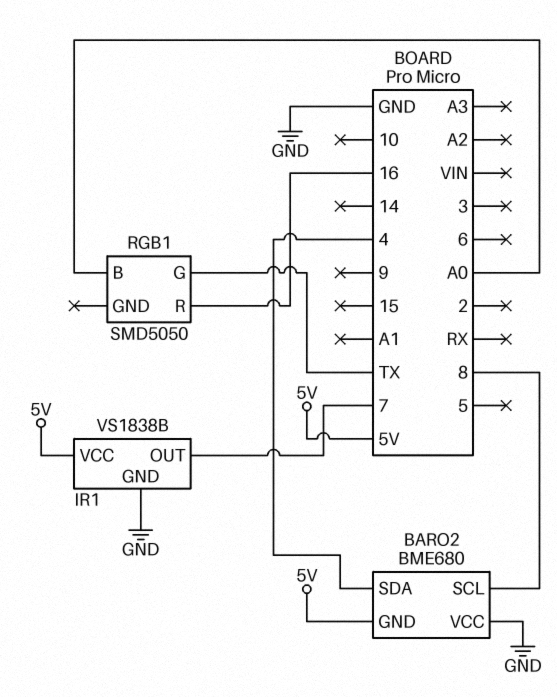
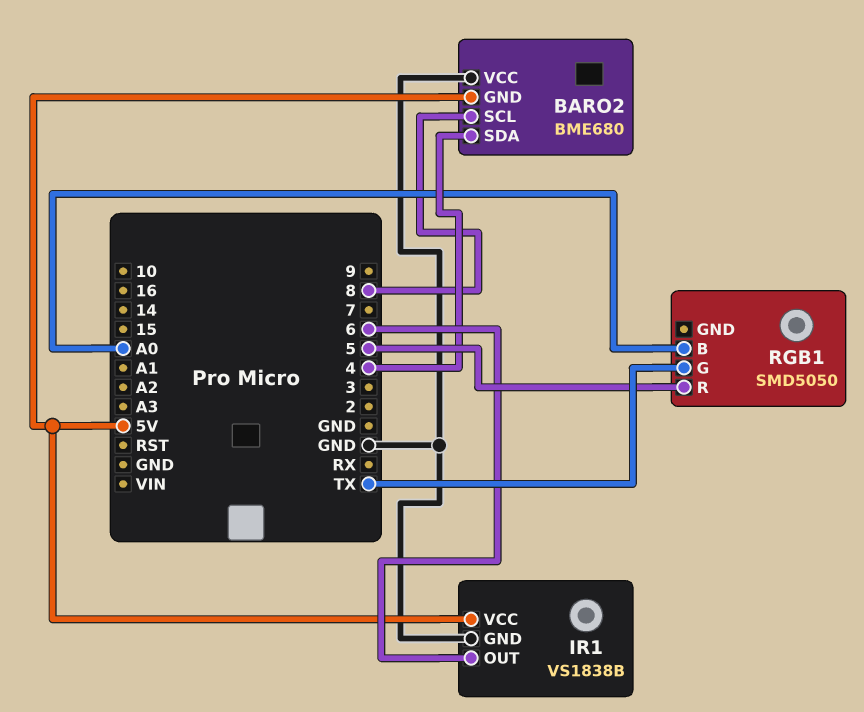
IR1 pin OUT: 7 -> 6
RGB1 pin R: 16 -> 5

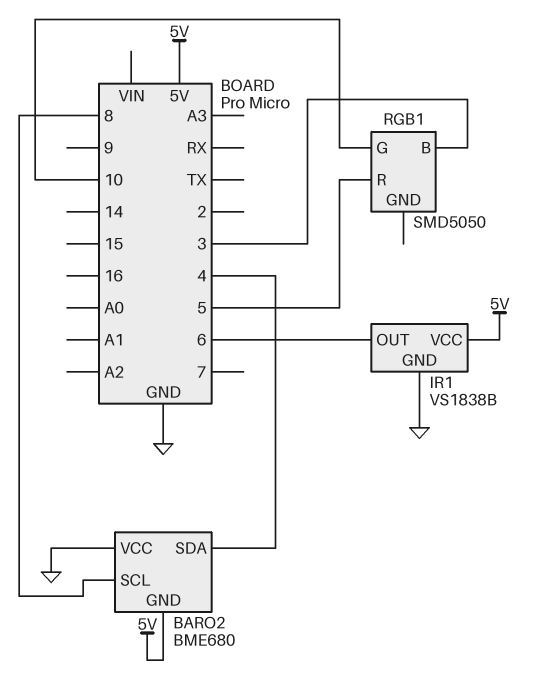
RGB1 pin B: A0 -> 3
RGB1 pin G: TX -> 10

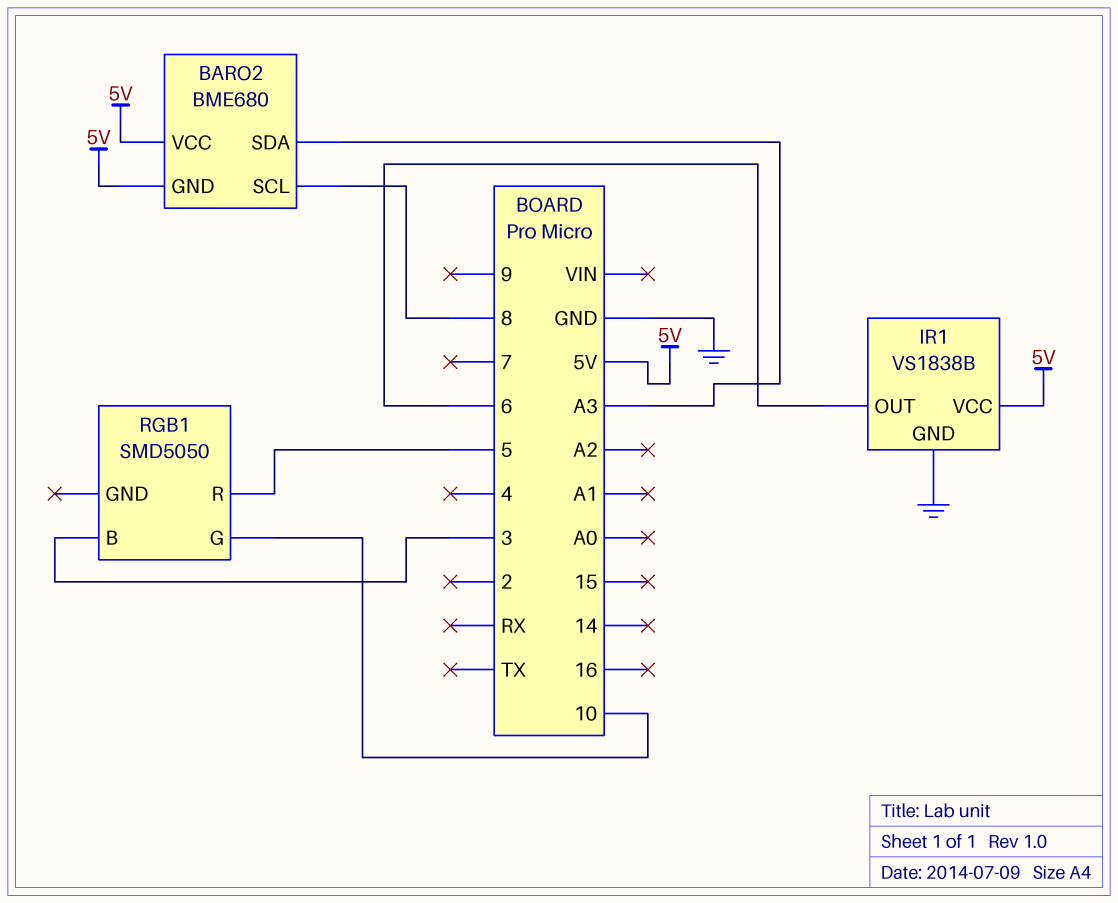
BARO2 pin SDA: 4 -> A3
BARO2 pin VCC: GND -> 5V

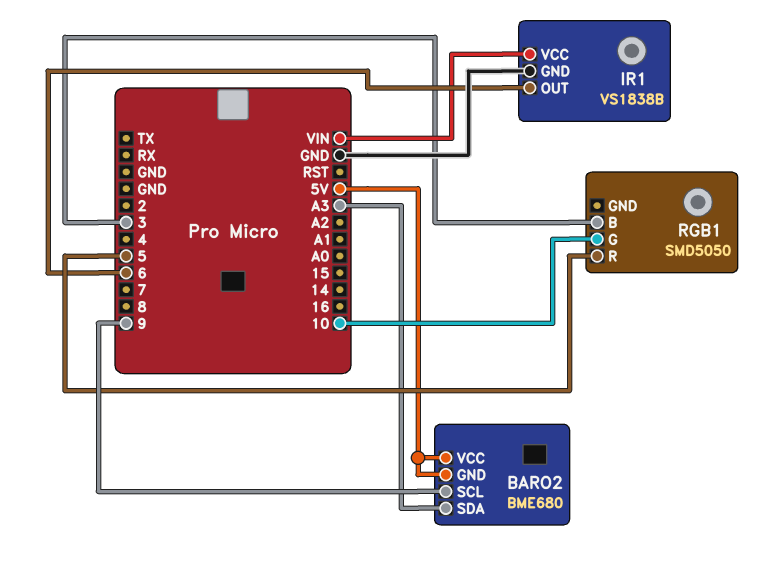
BARO2 pin SCL: 8 -> 9
IR1 pin VCC: 5V -> VIN

